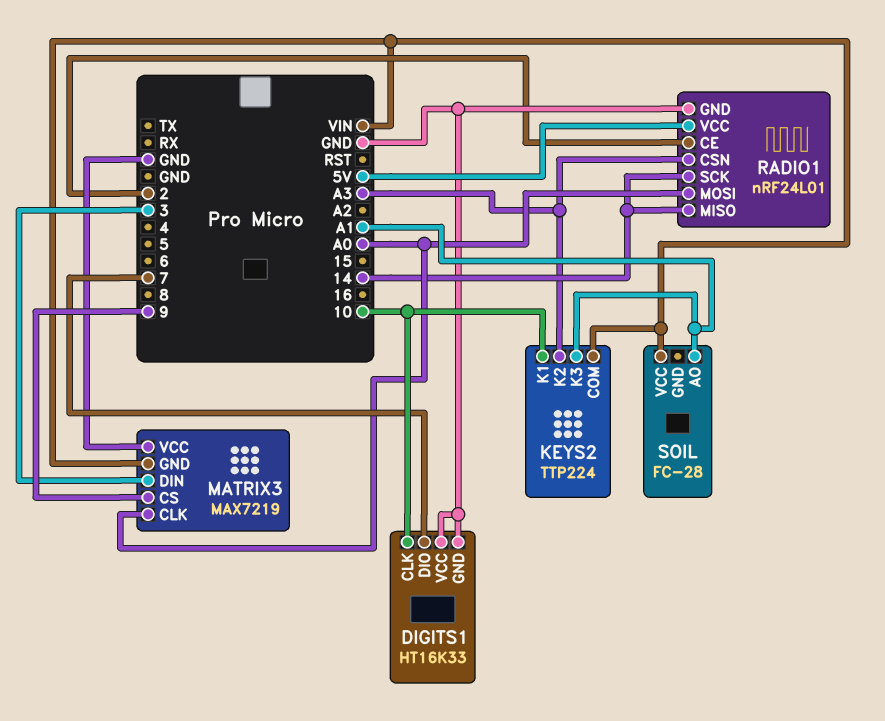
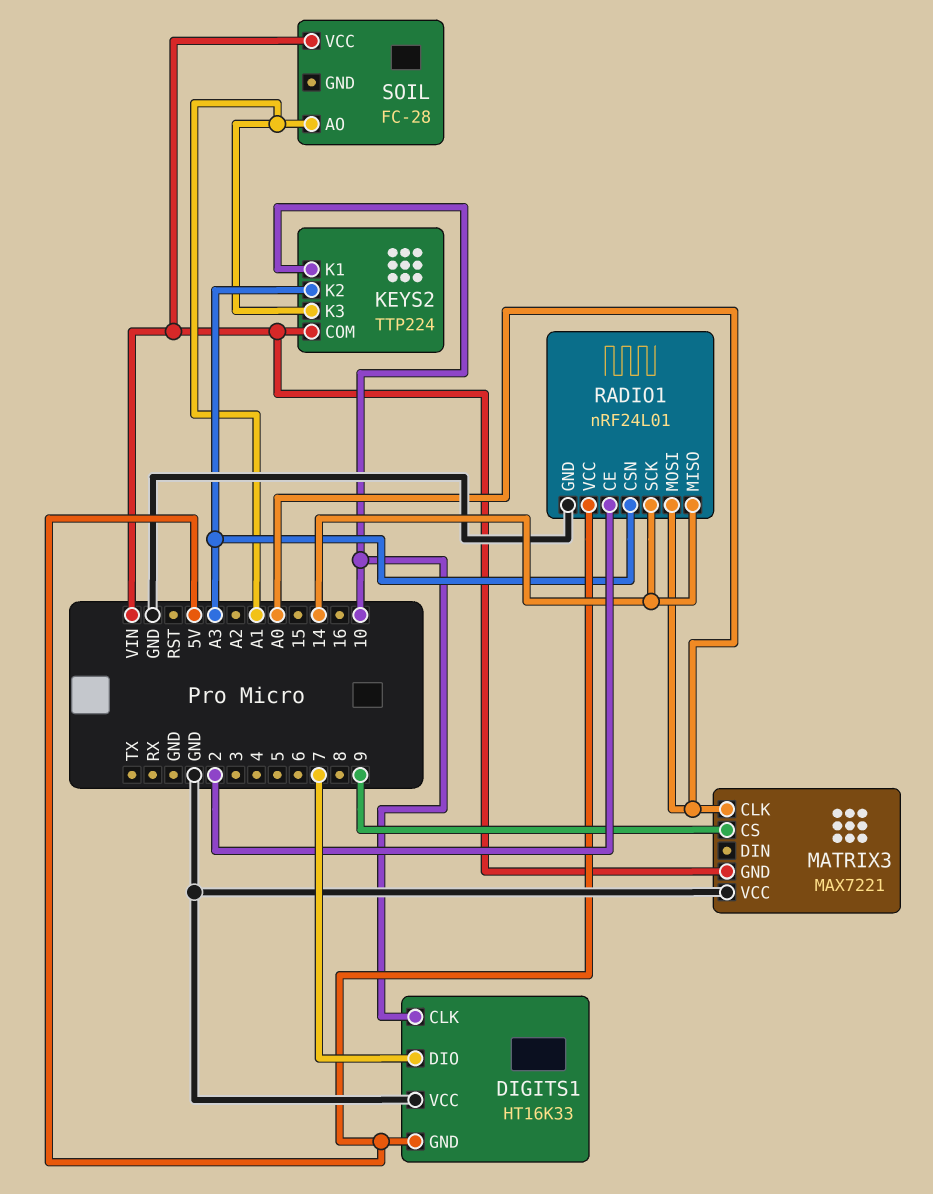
DIGITS1 pin GND: GND -> 5V
MATRIX3: MAX7219 -> MAX7221
MATRIX3 pin DIN: 3 -> none

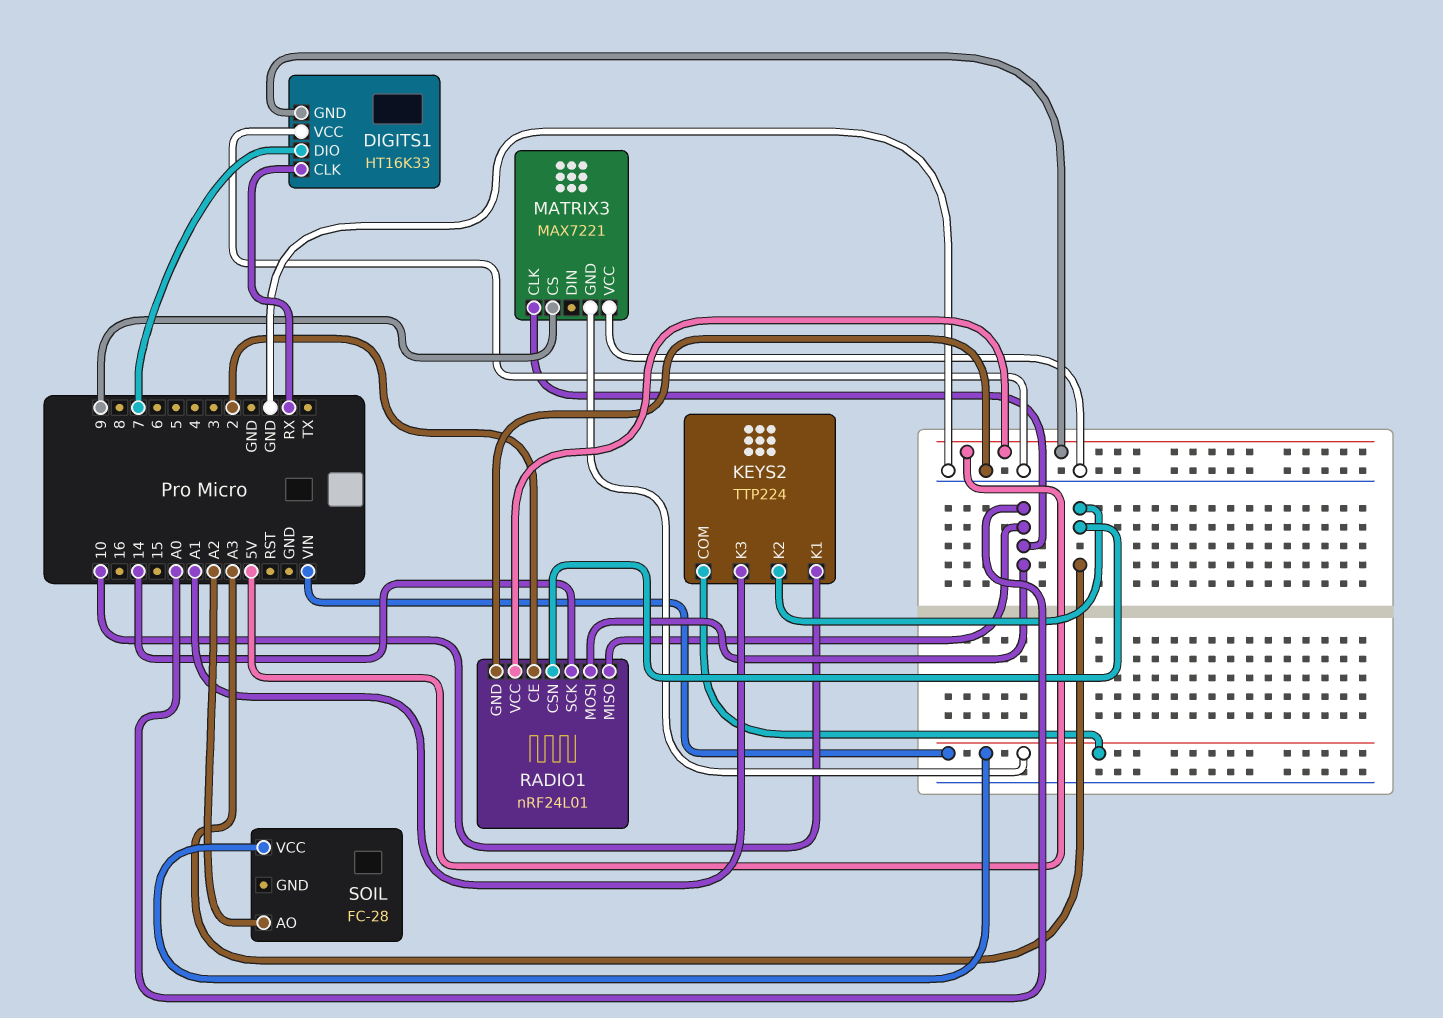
DIGITS1 pin CLK: 10 -> RX
RADIO1 pin MISO: 14 -> A0
SOIL pin AO: A1 -> A2

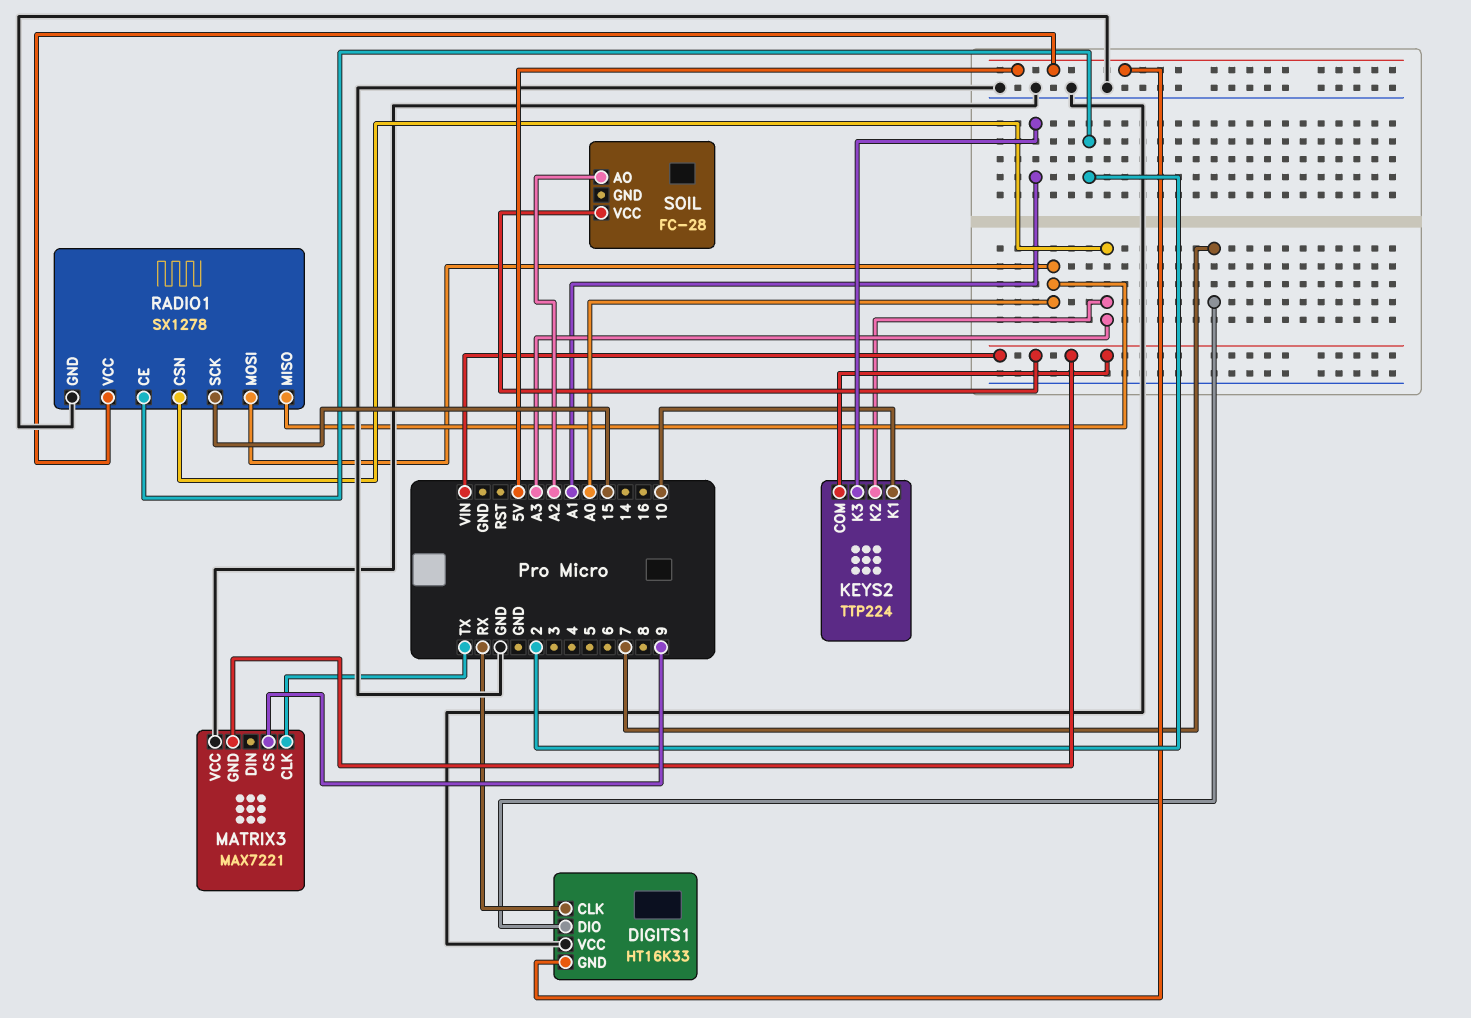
MATRIX3 pin CLK: A0 -> TX
RADIO1: nRF24L01 -> SX1278
RADIO1 pin SCK: 14 -> 15

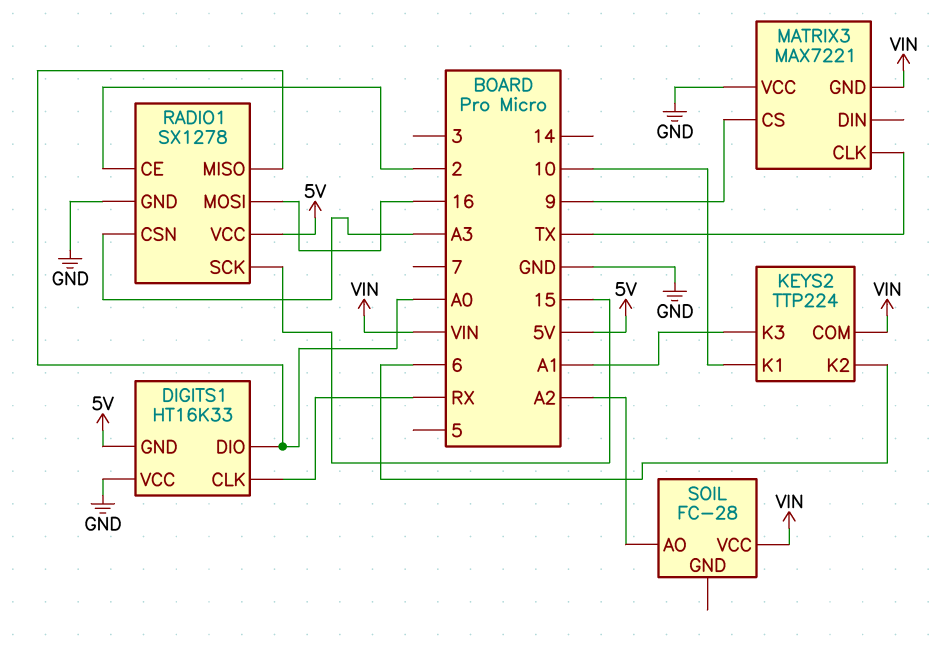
DIGITS1 pin DIO: 7 -> A0
KEYS2 pin K2: A3 -> 6
RADIO1 pin MOSI: A0 -> 16

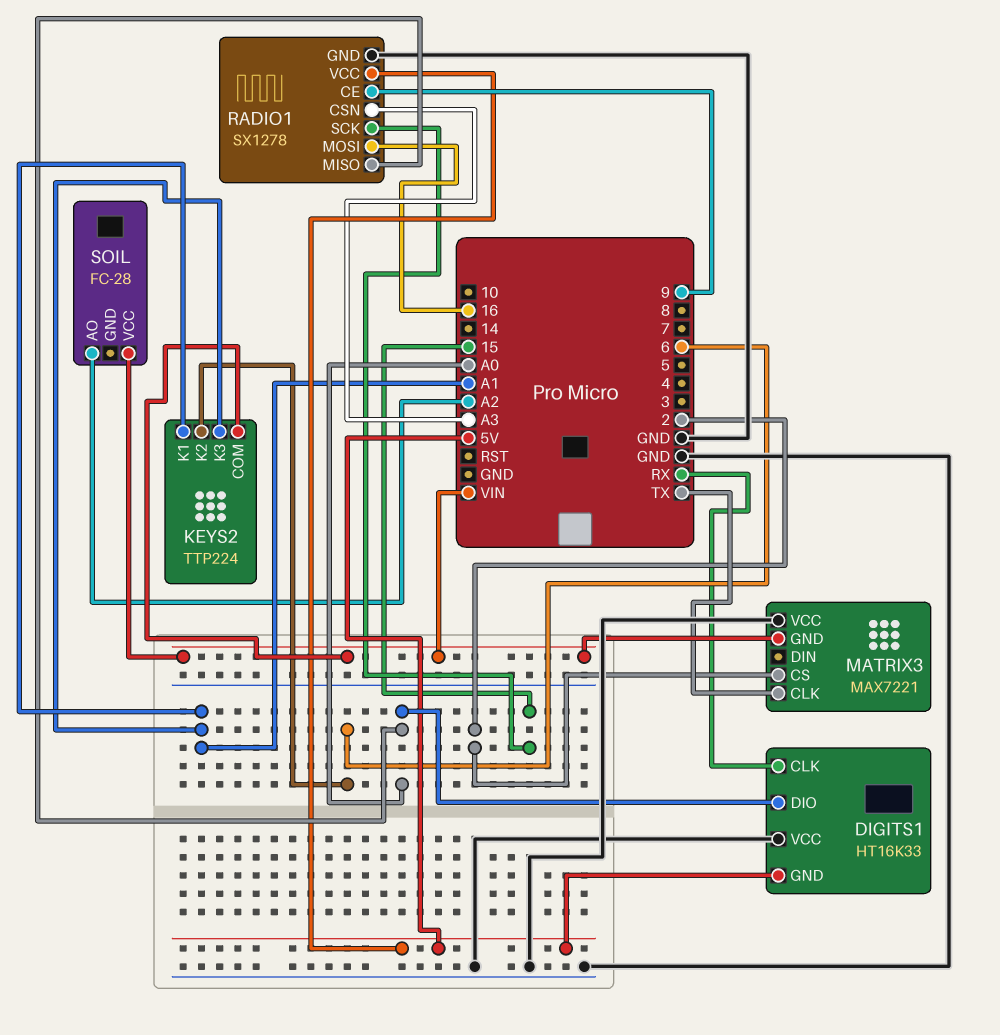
KEYS2 pin K1: 10 -> A1
MATRIX3 pin CS: 9 -> 2
RADIO1 pin CE: 2 -> 9

